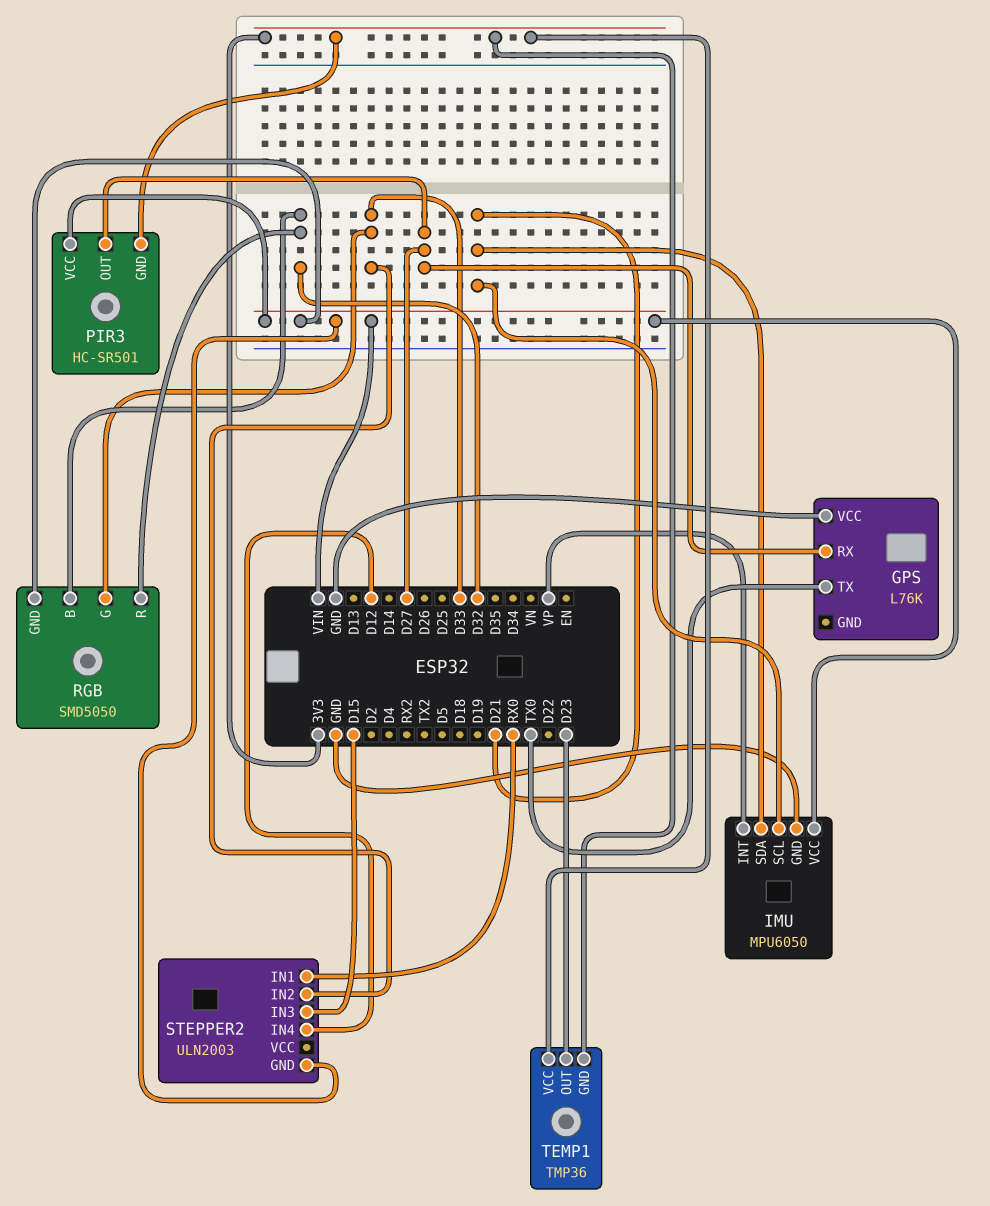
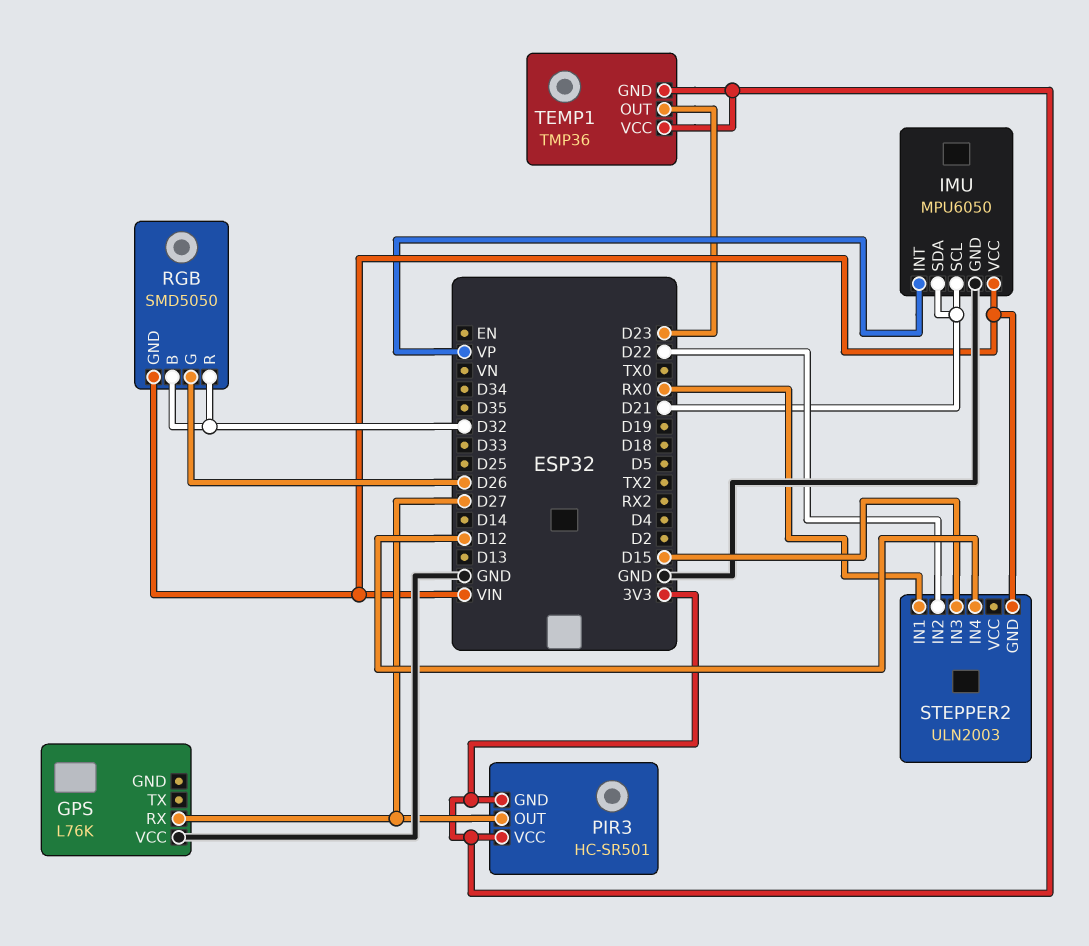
GPS pin TX: TX0 -> none
PIR3 pin VCC: VIN -> 3V3
RGB pin G: D33 -> D26
STEPPER2 pin IN2: D33 -> D22

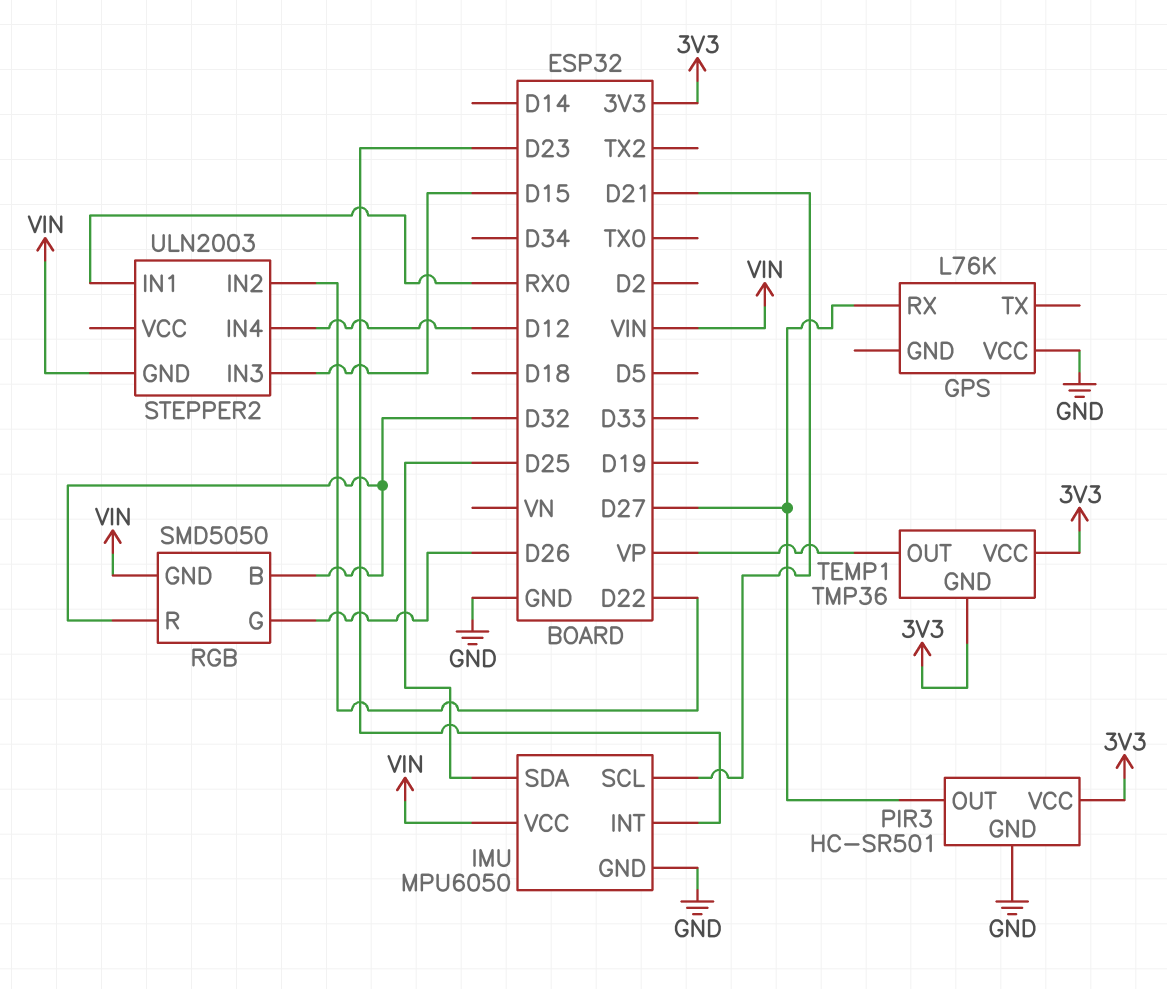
IMU pin INT: VP -> D23
IMU pin SDA: D21 -> D25
PIR3 pin GND: 3V3 -> GND
TEMP1 pin OUT: D23 -> VP

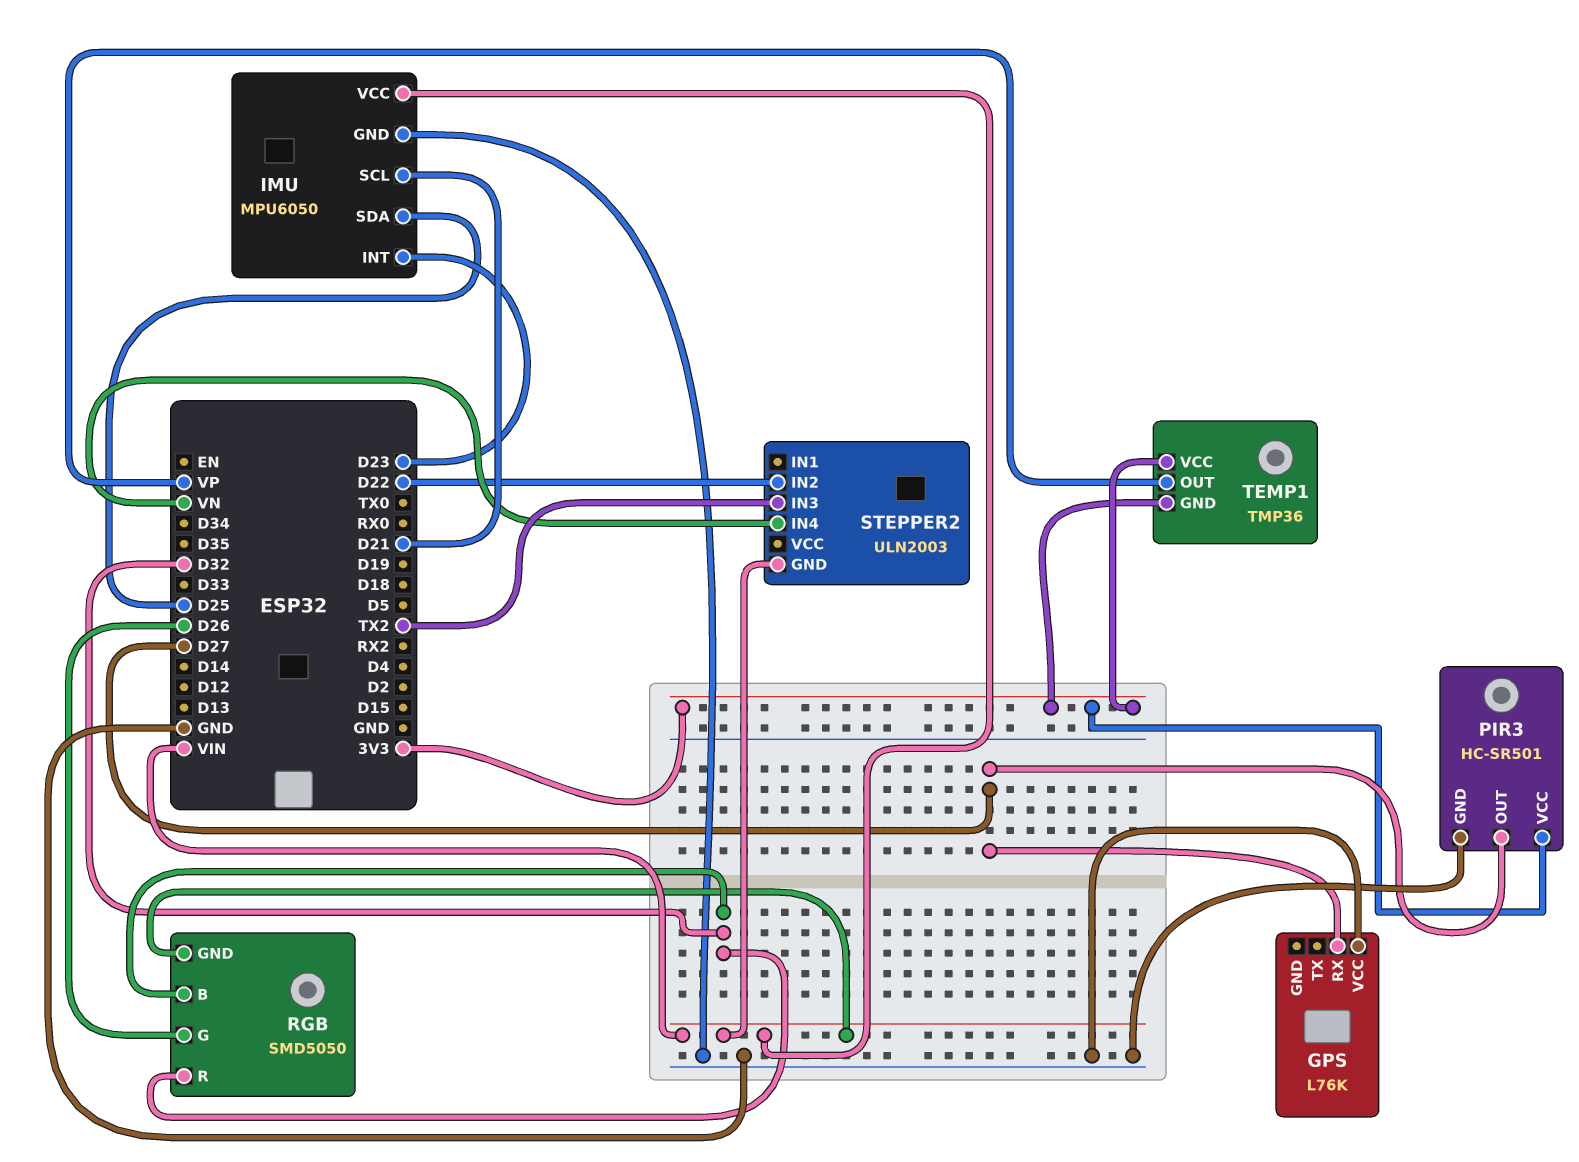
STEPPER2 pin IN1: RX0 -> none
STEPPER2 pin IN3: D15 -> TX2
STEPPER2 pin IN4: D12 -> VN

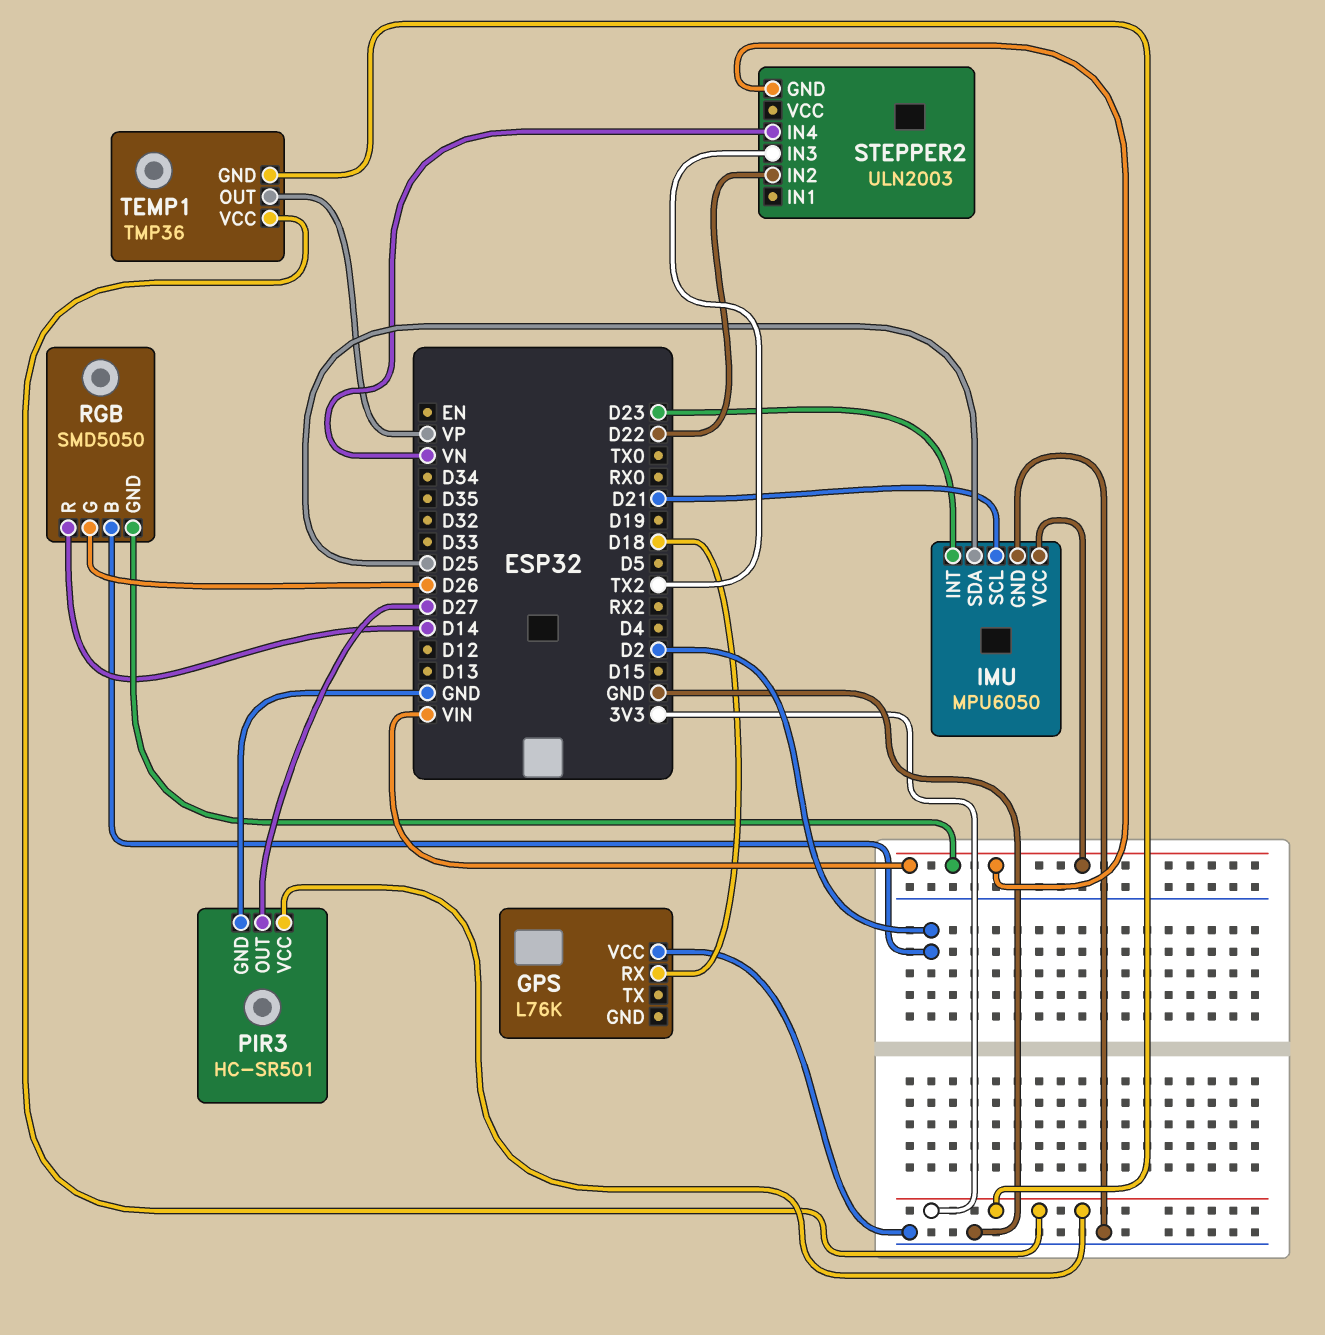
GPS pin RX: D27 -> D18
RGB pin B: D32 -> D2
RGB pin R: D32 -> D14

